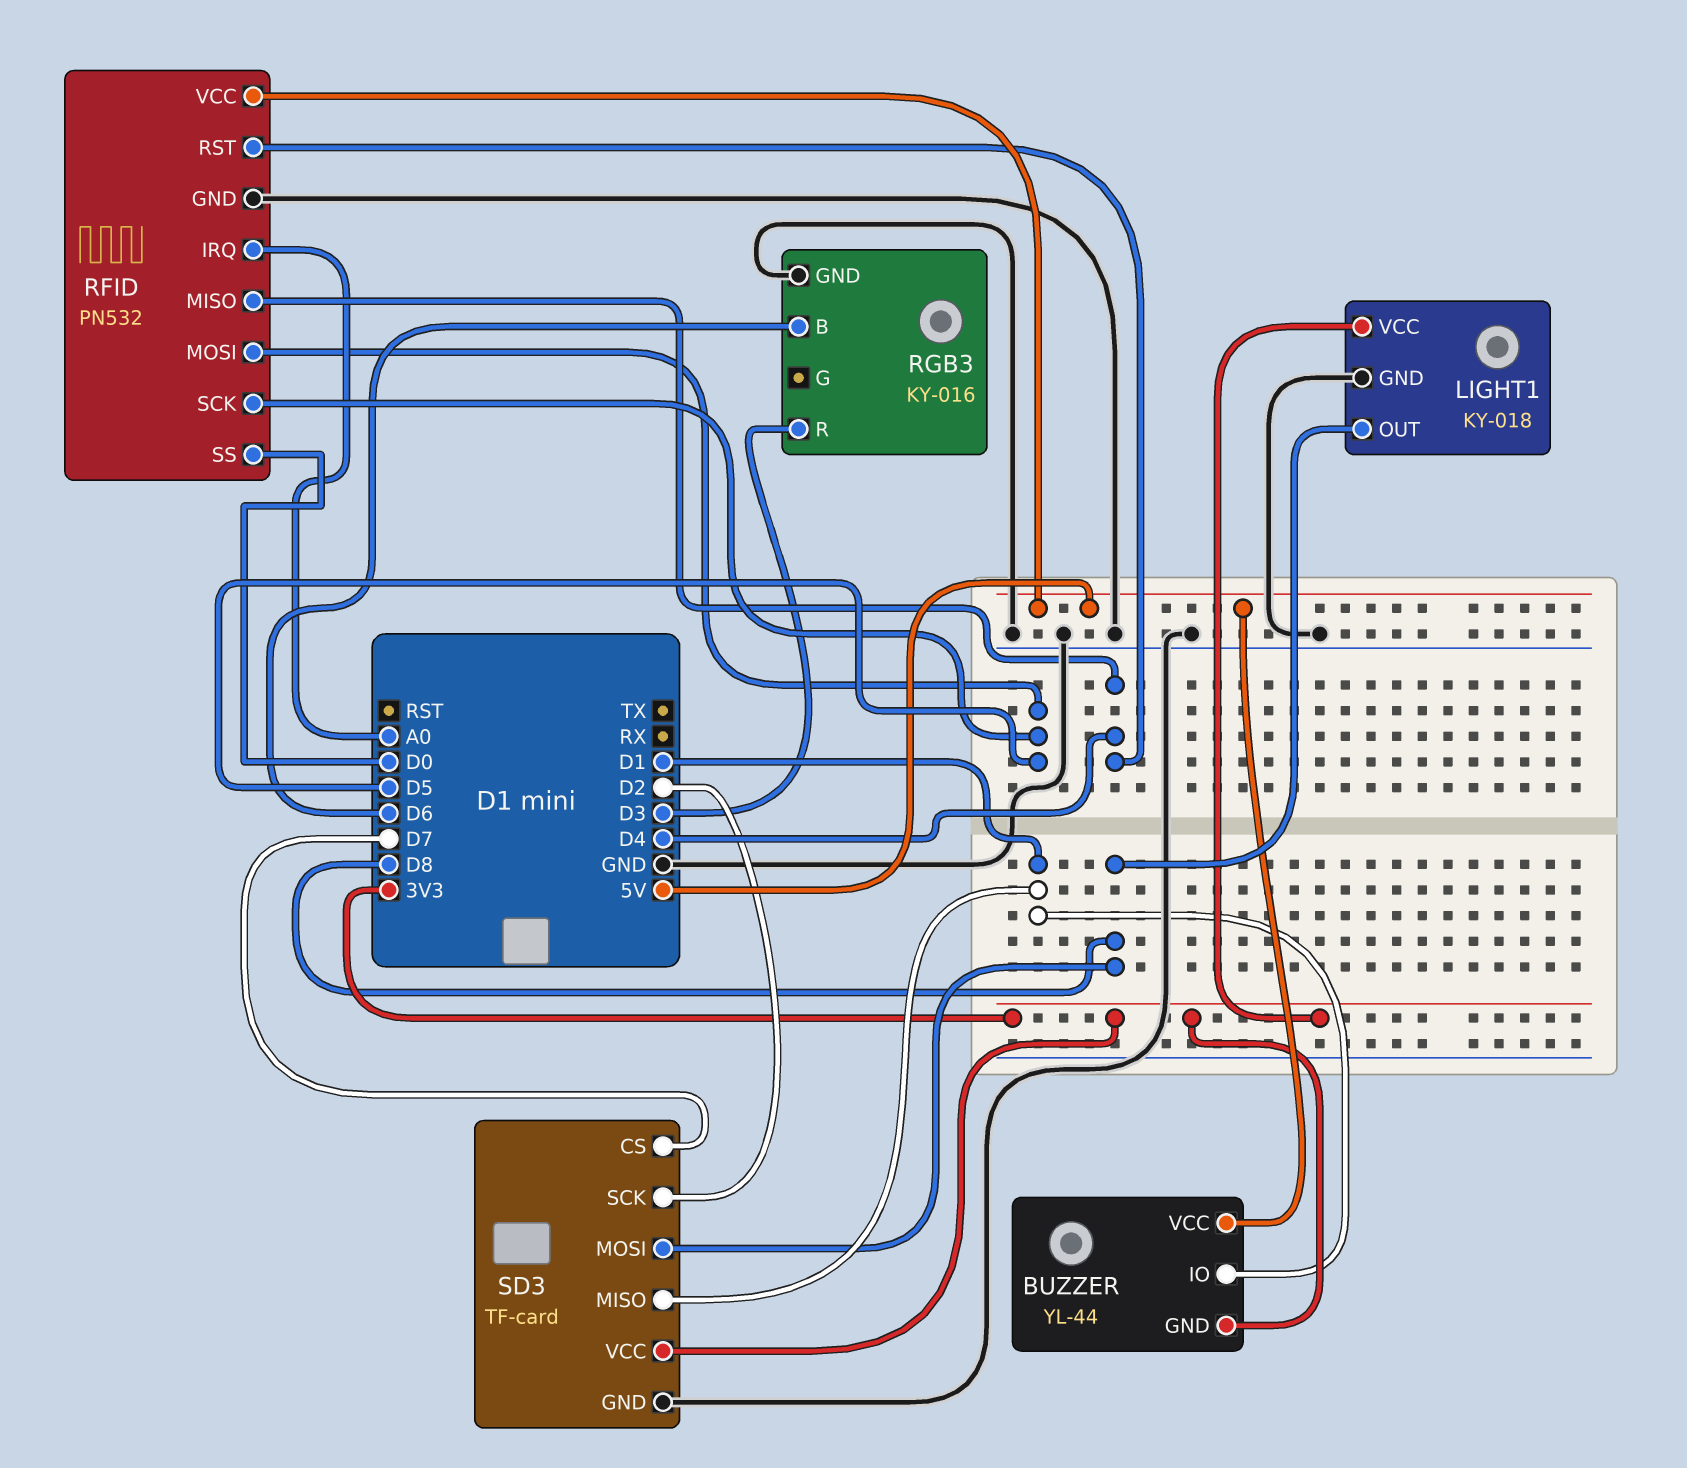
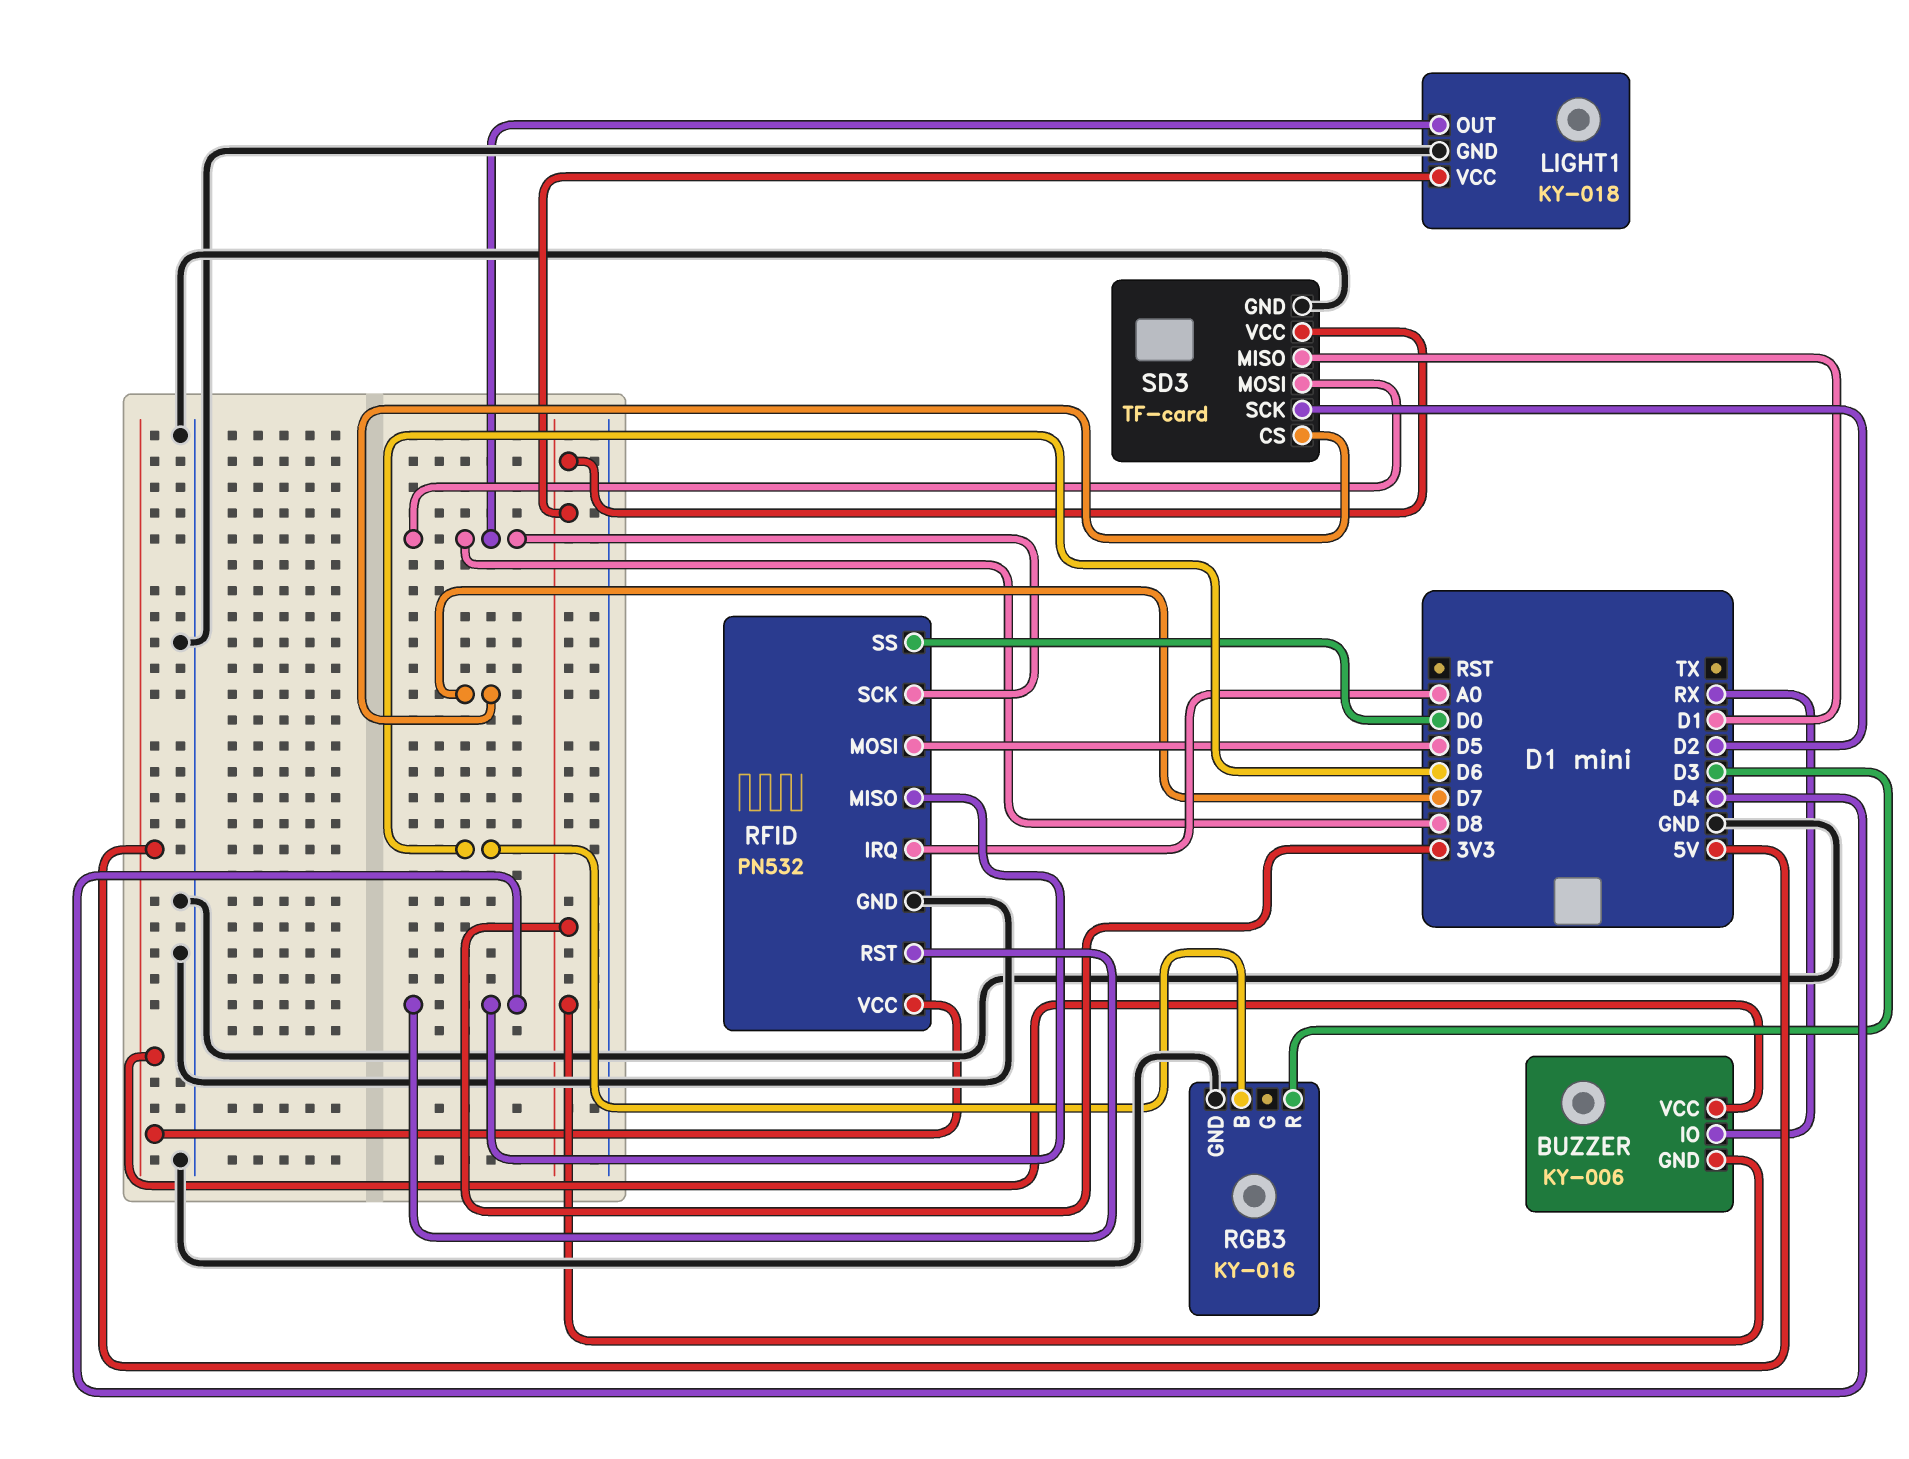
BUZZER: YL-44 -> KY-006
BUZZER pin IO: D1 -> RX
RFID pin SCK: D5 -> D8

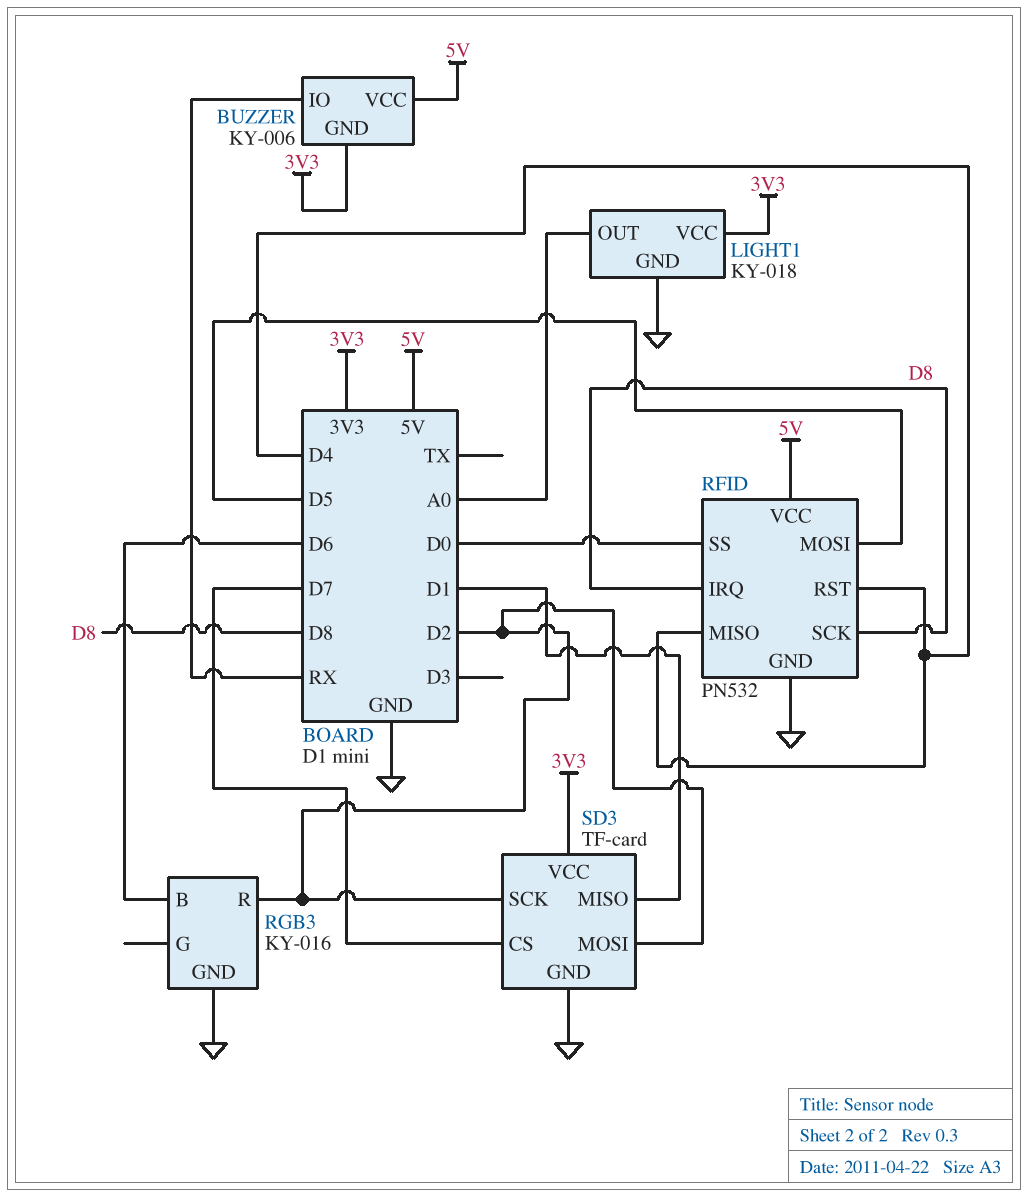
LIGHT1 pin OUT: D8 -> A0
RFID pin IRQ: A0 -> D8
RGB3 pin R: D3 -> D2
SD3 pin MOSI: D8 -> D2

